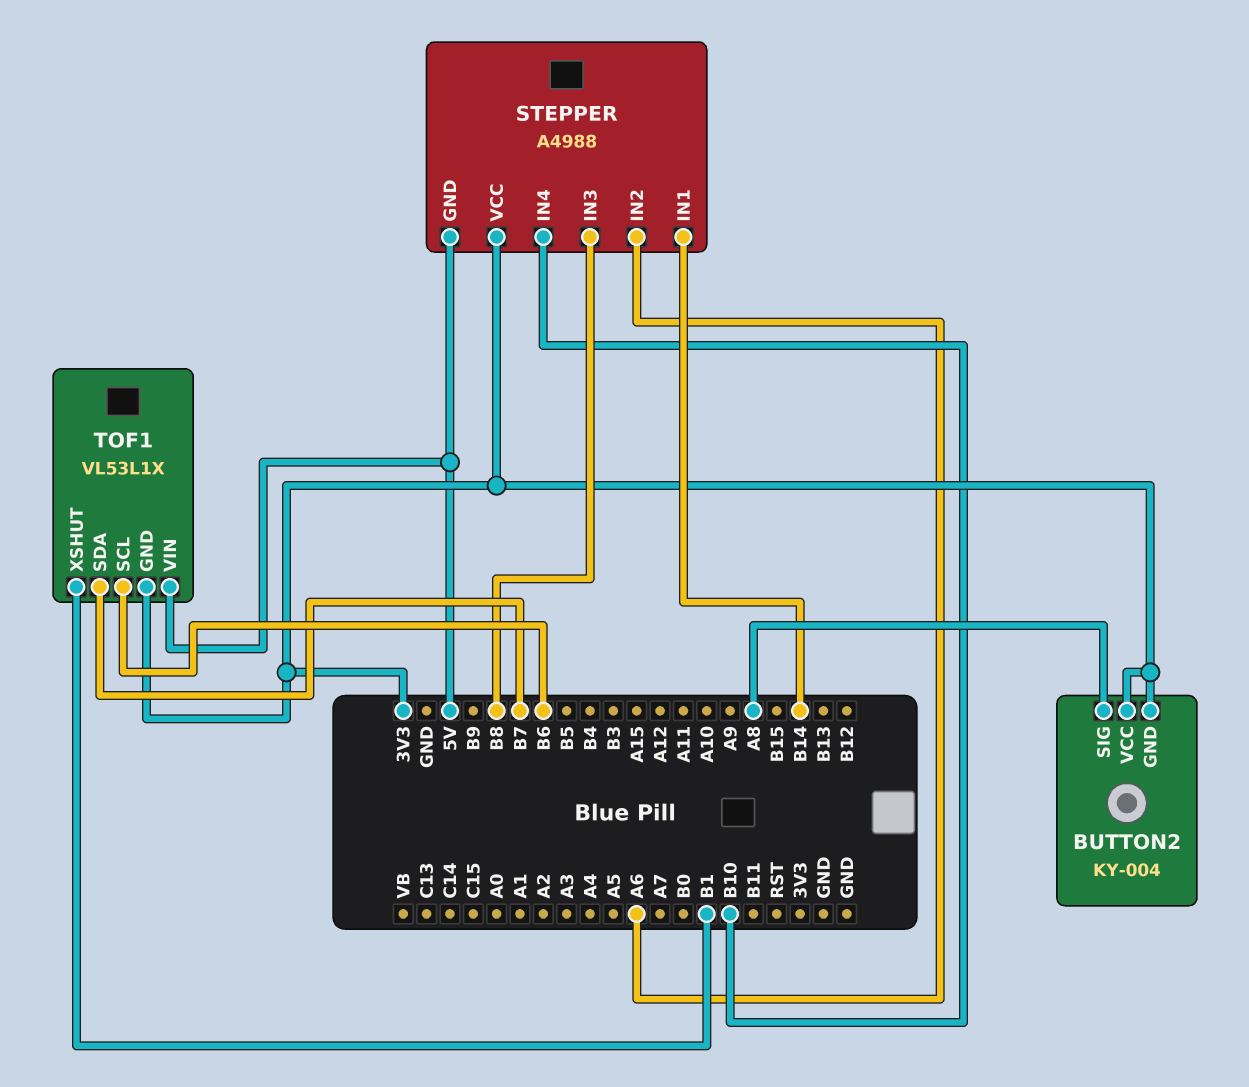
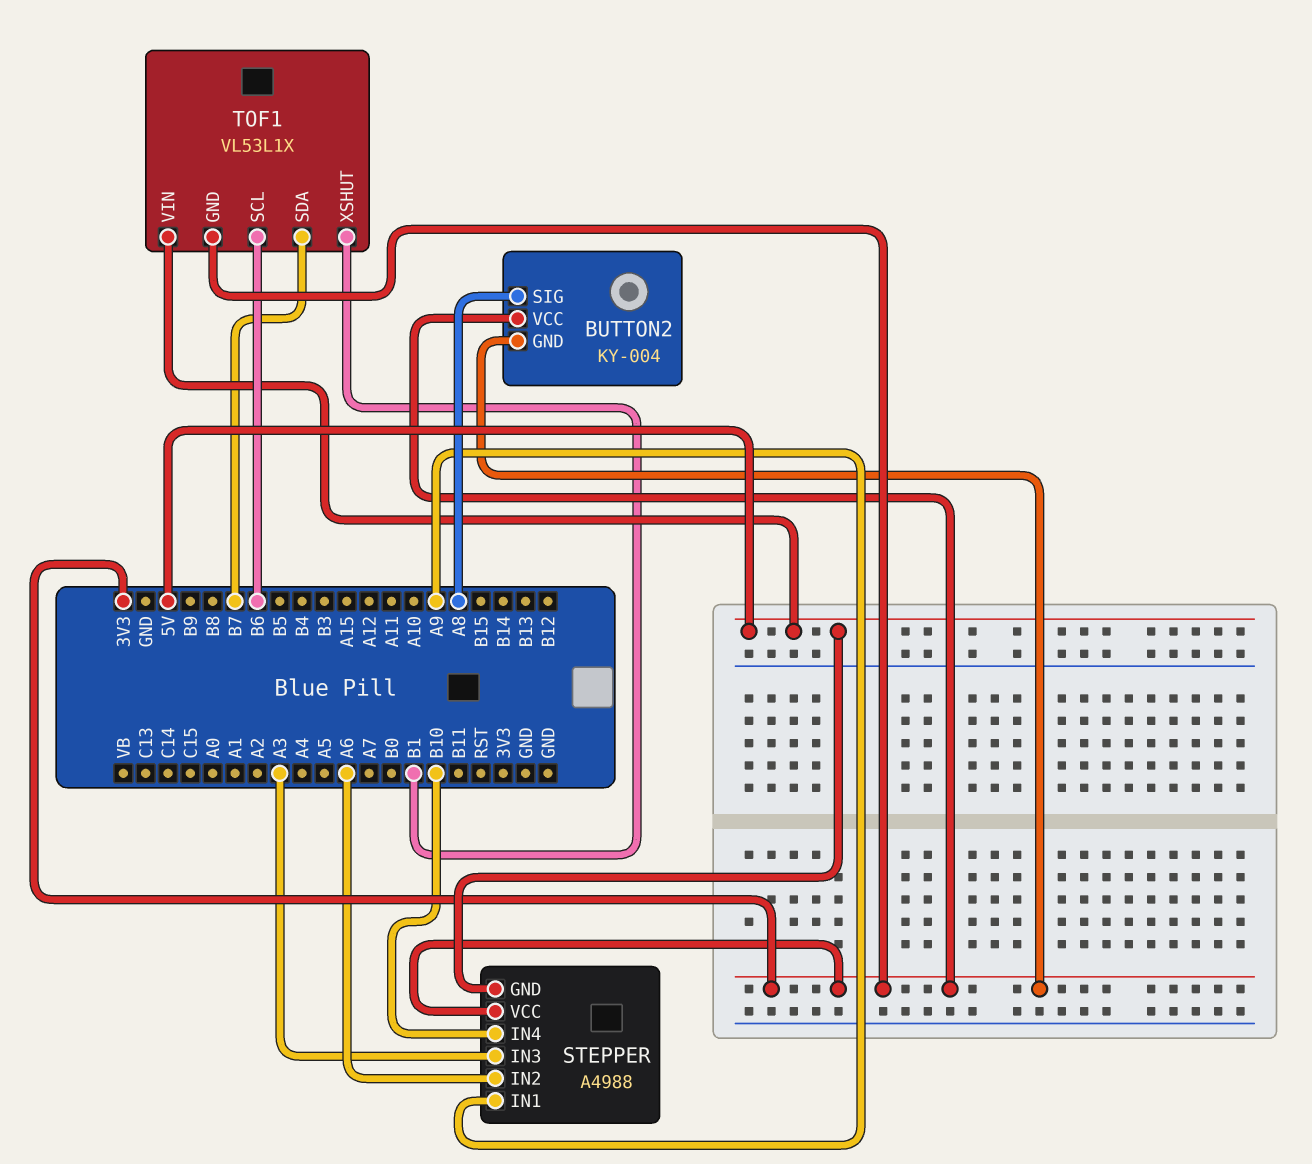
STEPPER pin IN1: B14 -> A9
STEPPER pin IN3: B8 -> A3

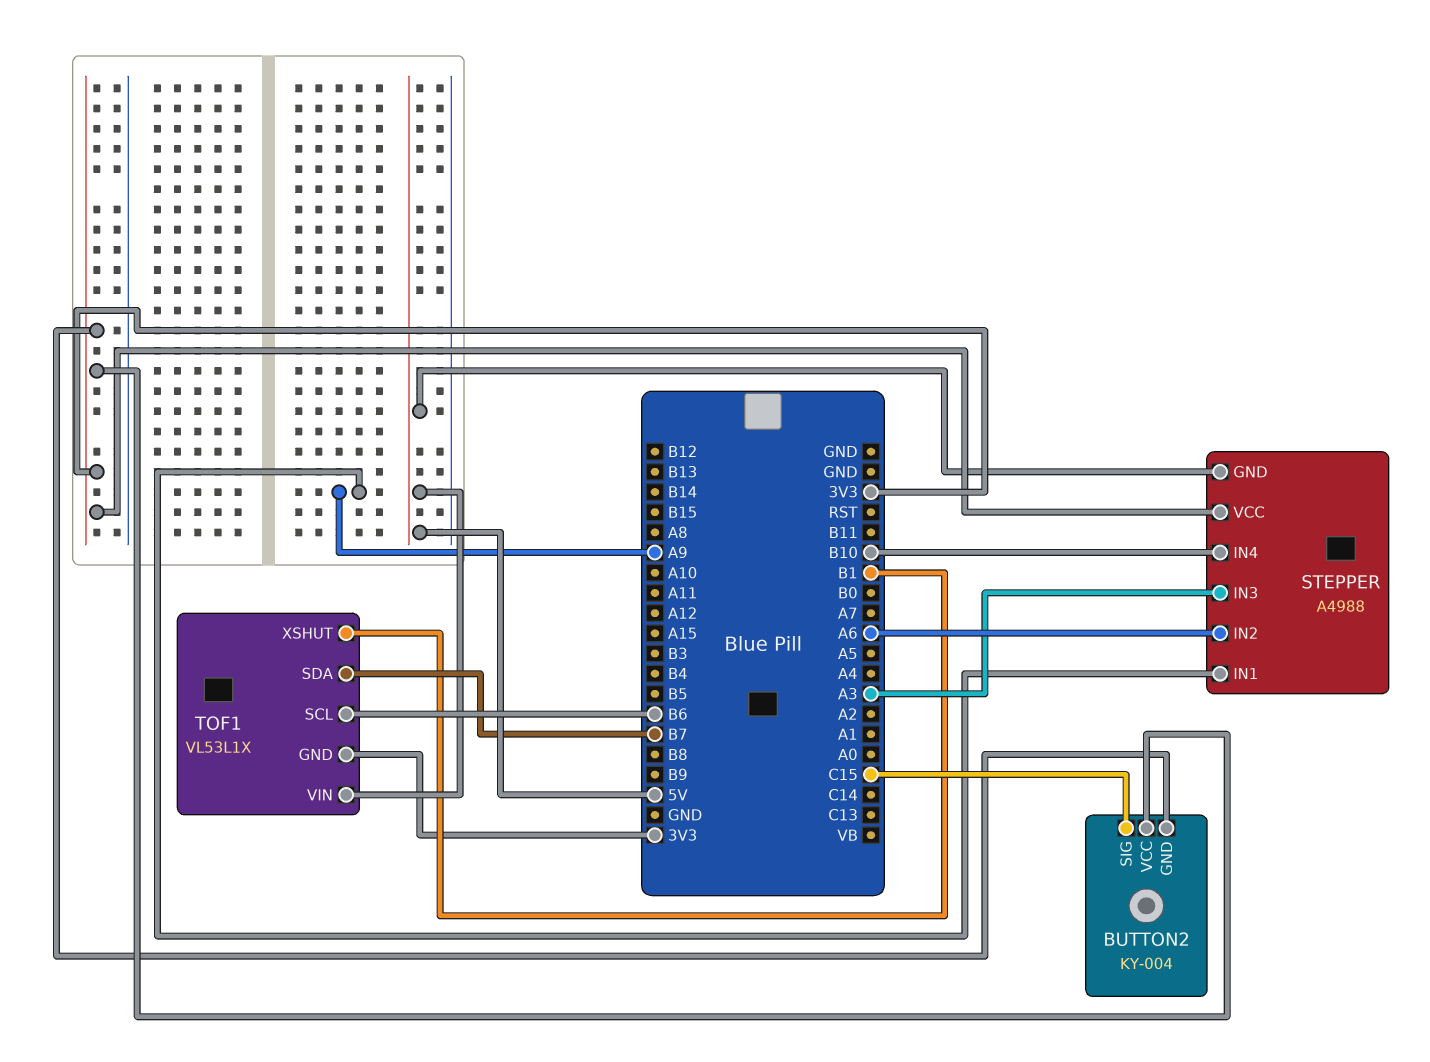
BUTTON2 pin SIG: A8 -> C15

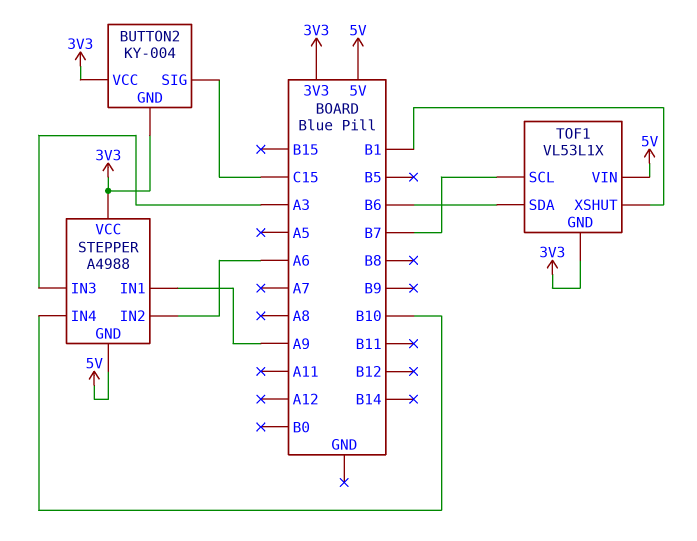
TOF1 pin SCL: B6 -> B7
TOF1 pin SDA: B7 -> B6

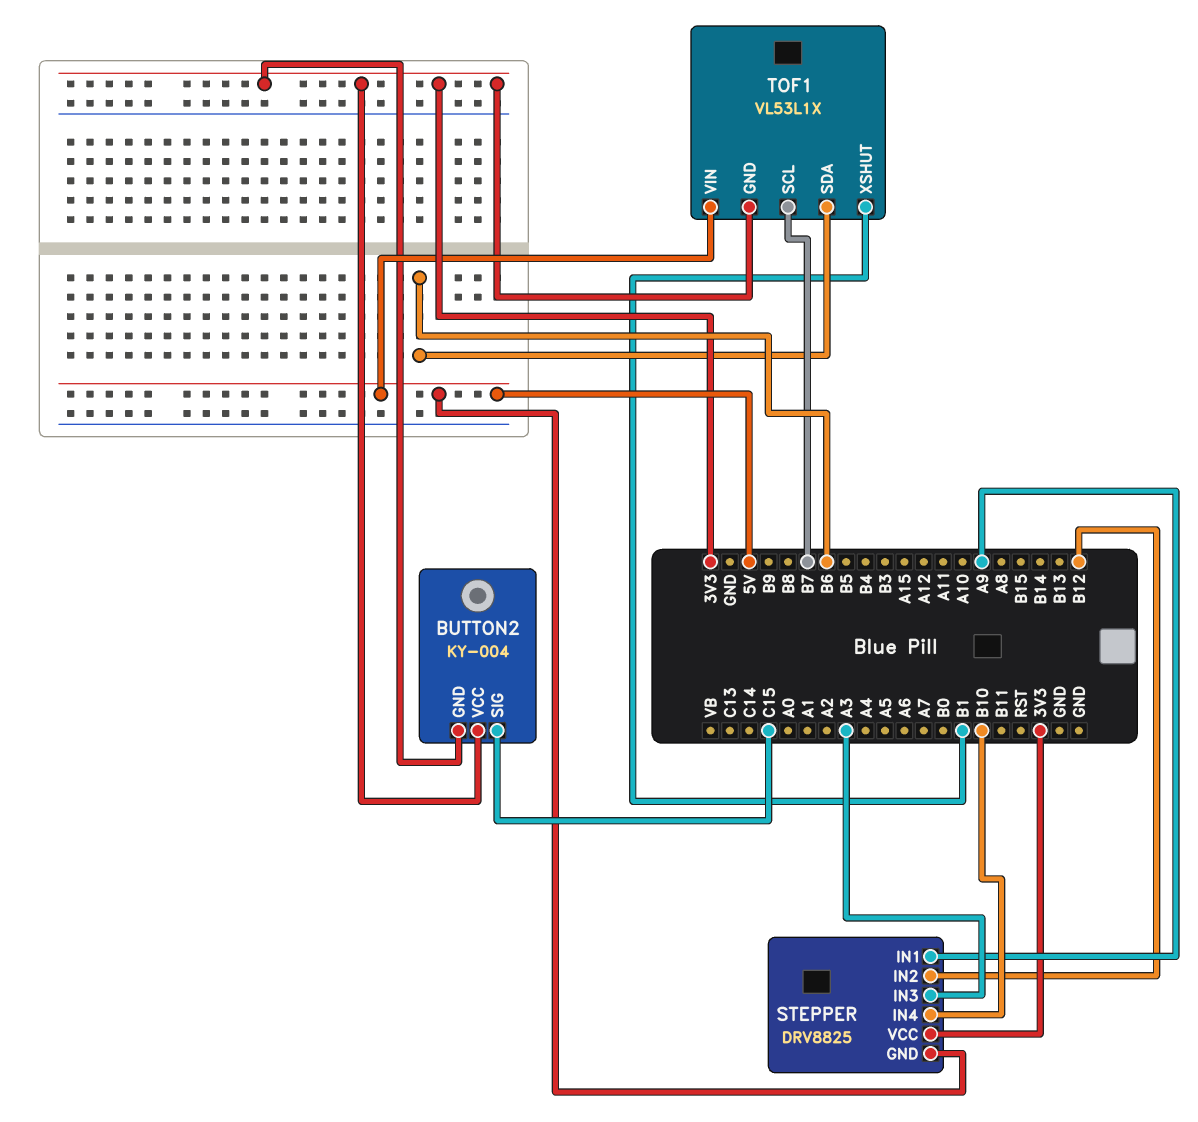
STEPPER: A4988 -> DRV8825
STEPPER pin IN2: A6 -> B12

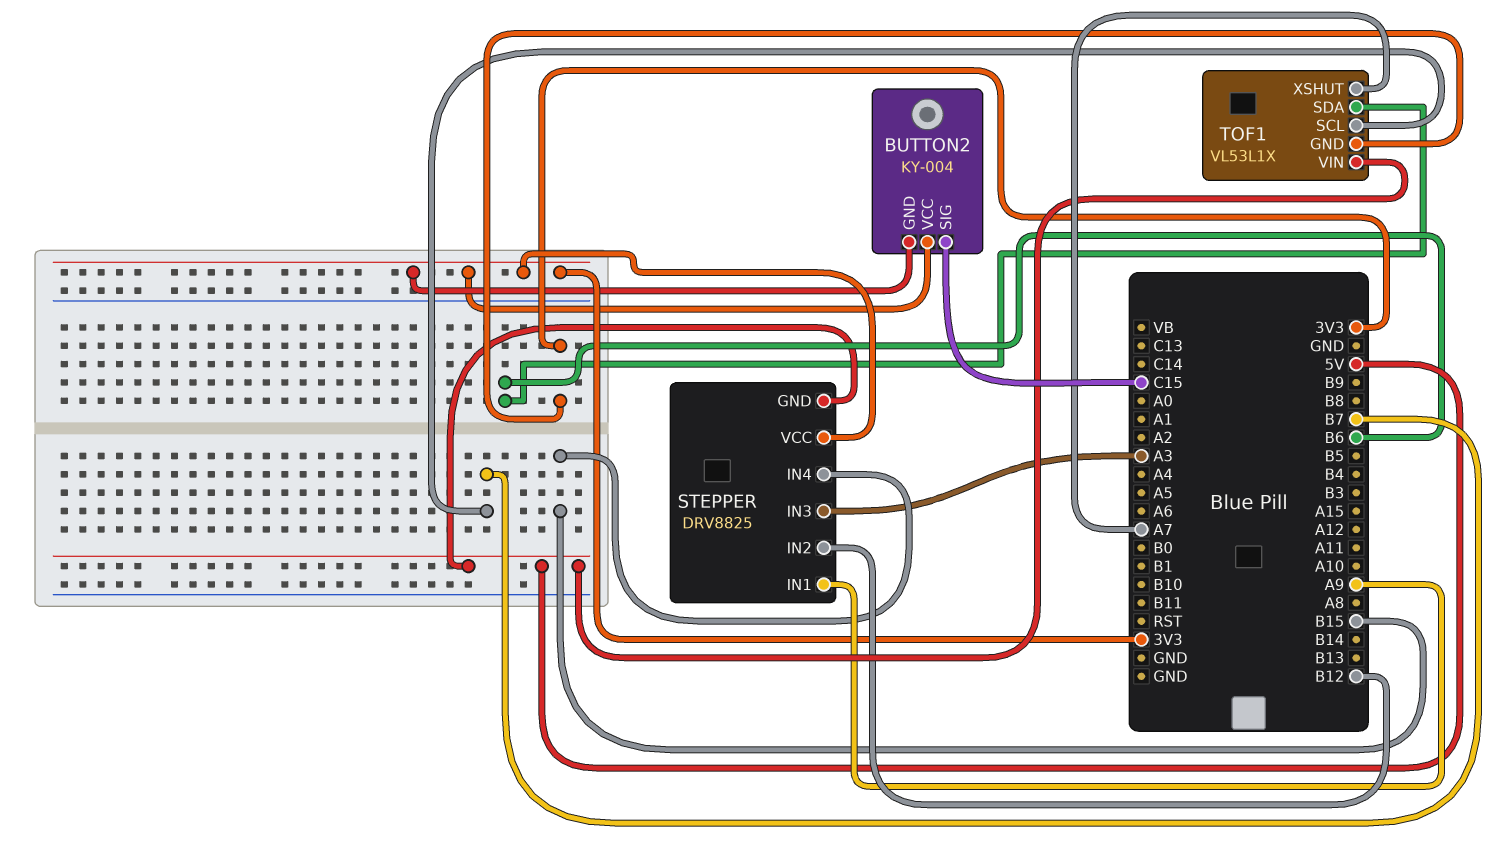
STEPPER pin IN4: B10 -> B15
TOF1 pin XSHUT: B1 -> A7

